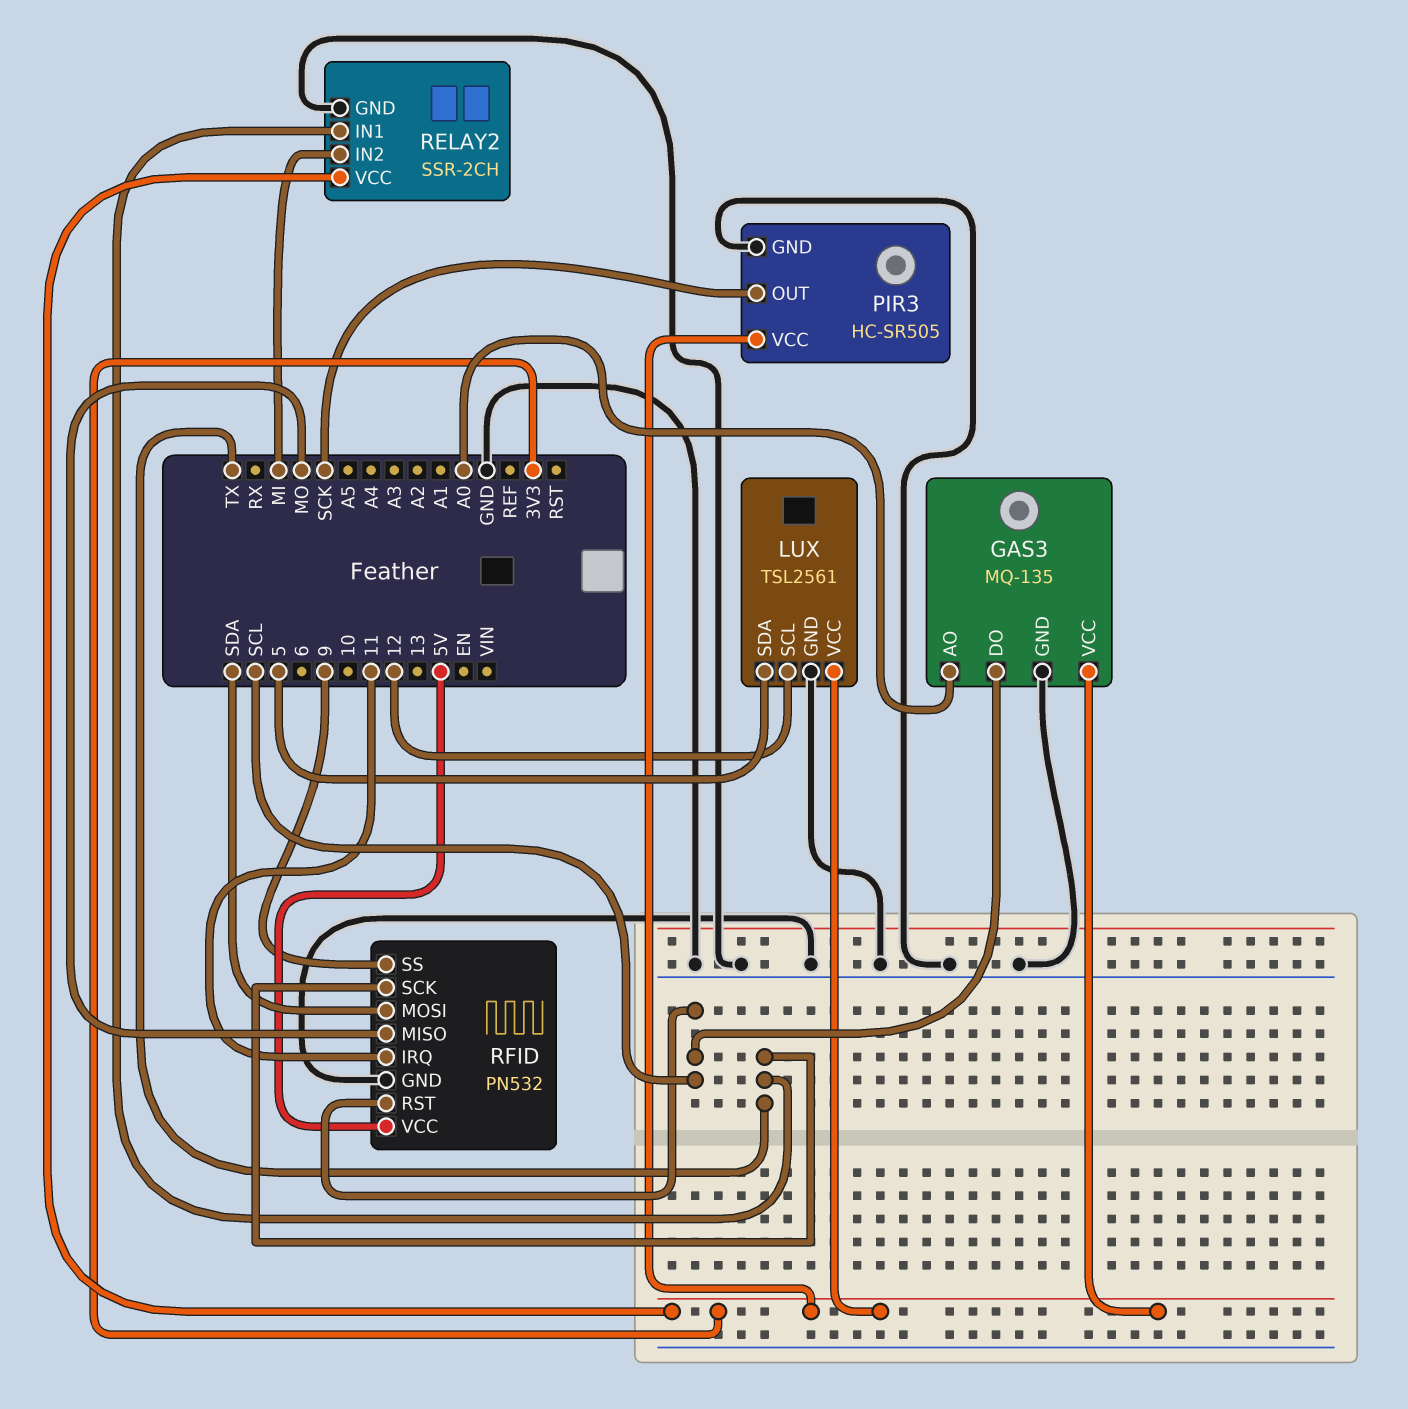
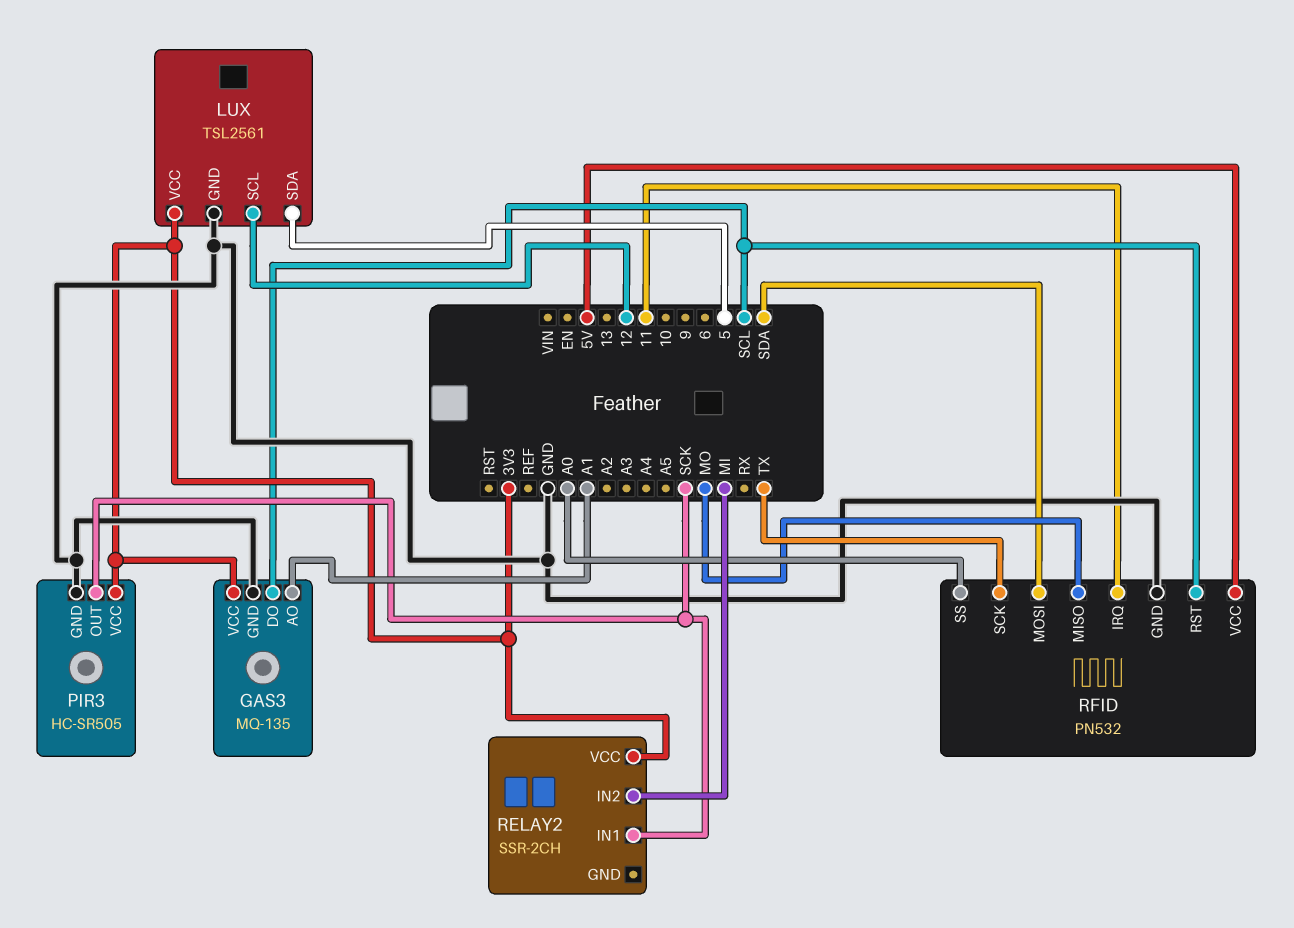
GAS3 pin AO: A0 -> A1
RELAY2 pin GND: GND -> none
RELAY2 pin IN1: TX -> SCK
RFID pin SS: 9 -> A0

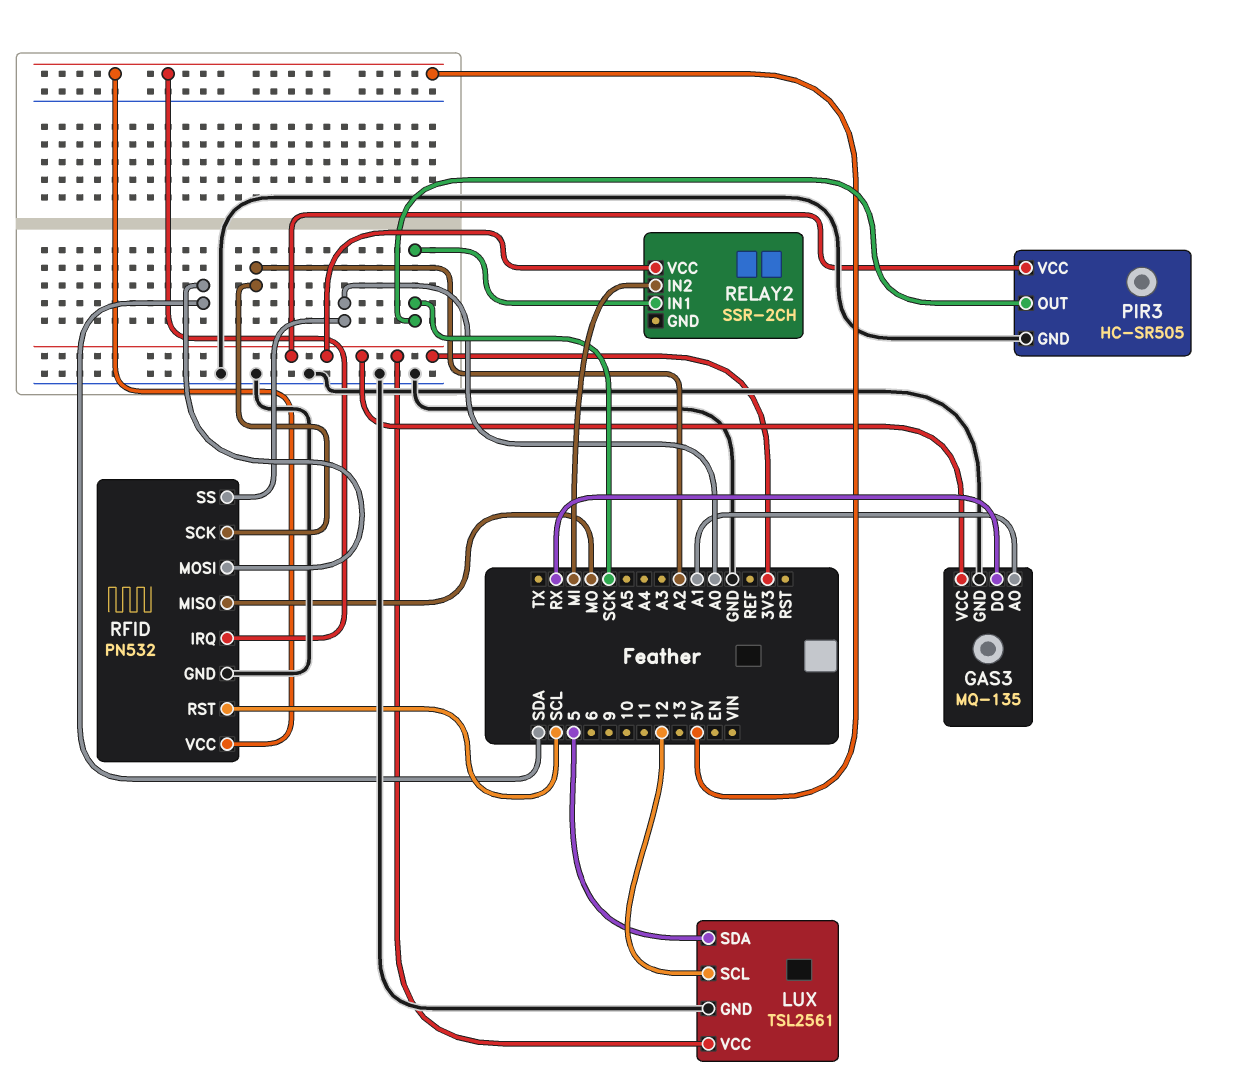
GAS3 pin DO: SCL -> RX
RFID pin IRQ: 11 -> 5V
RFID pin SCK: TX -> A2

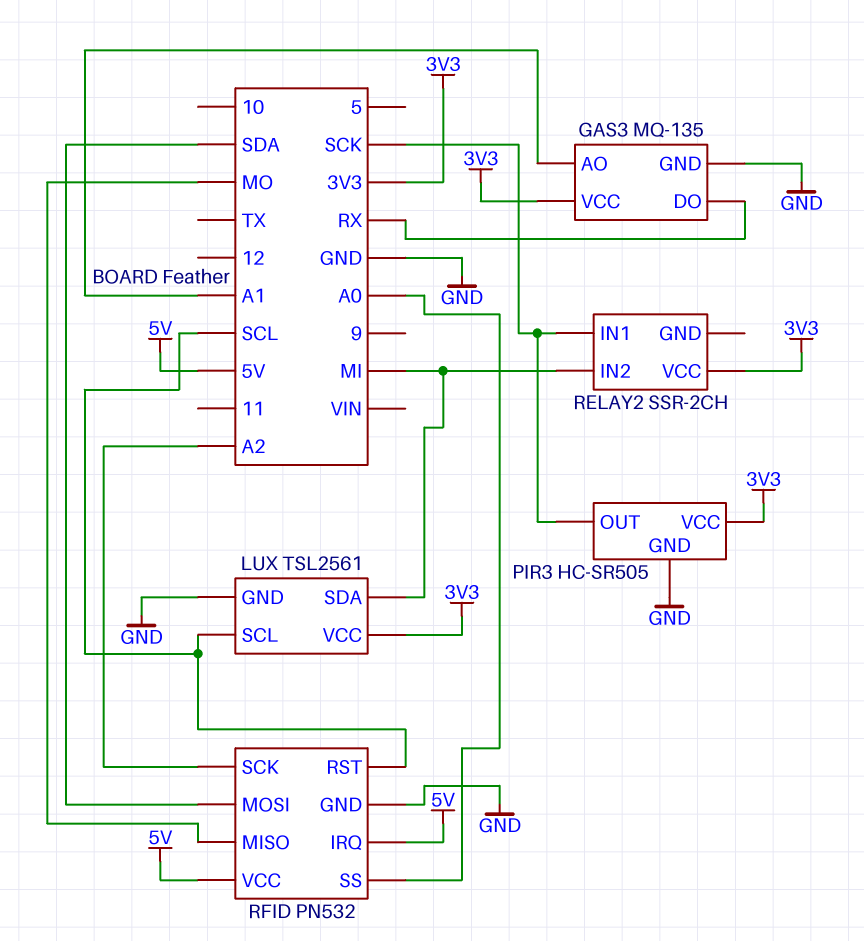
LUX pin SCL: 12 -> SCL
LUX pin SDA: 5 -> MI

